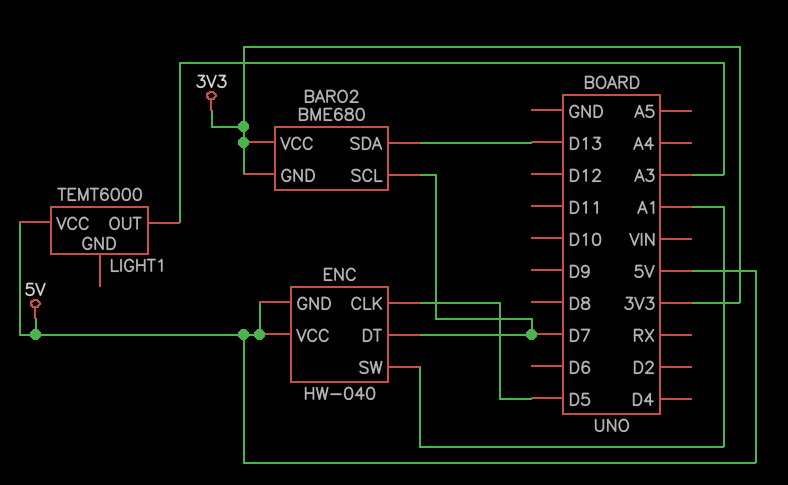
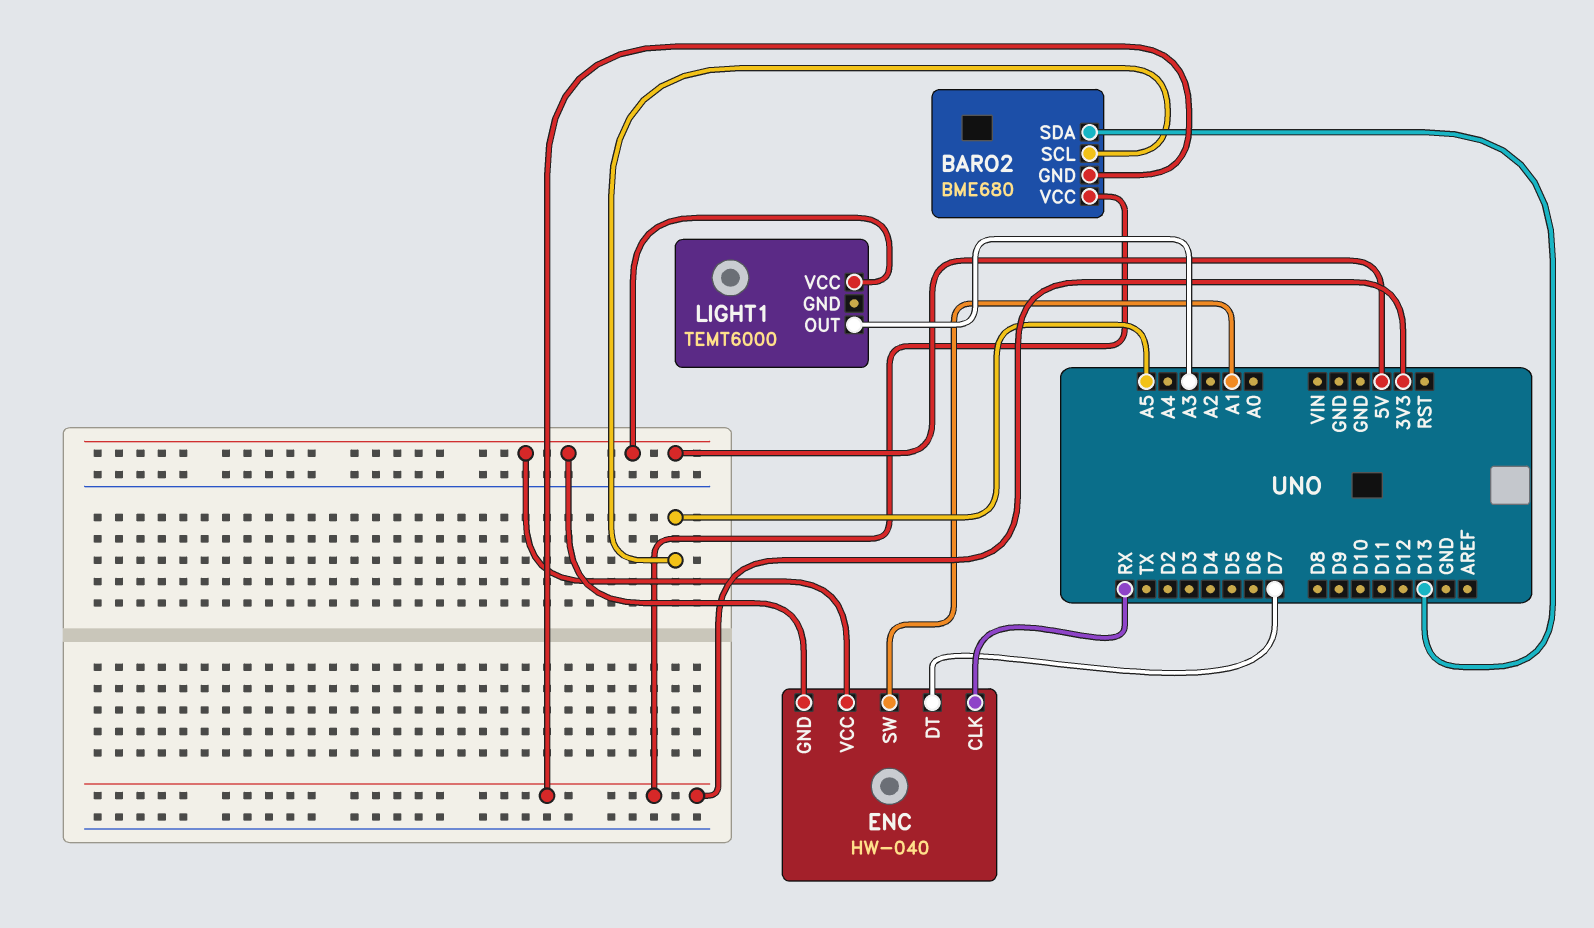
BARO2 pin SCL: D7 -> A5
ENC pin CLK: D5 -> RX

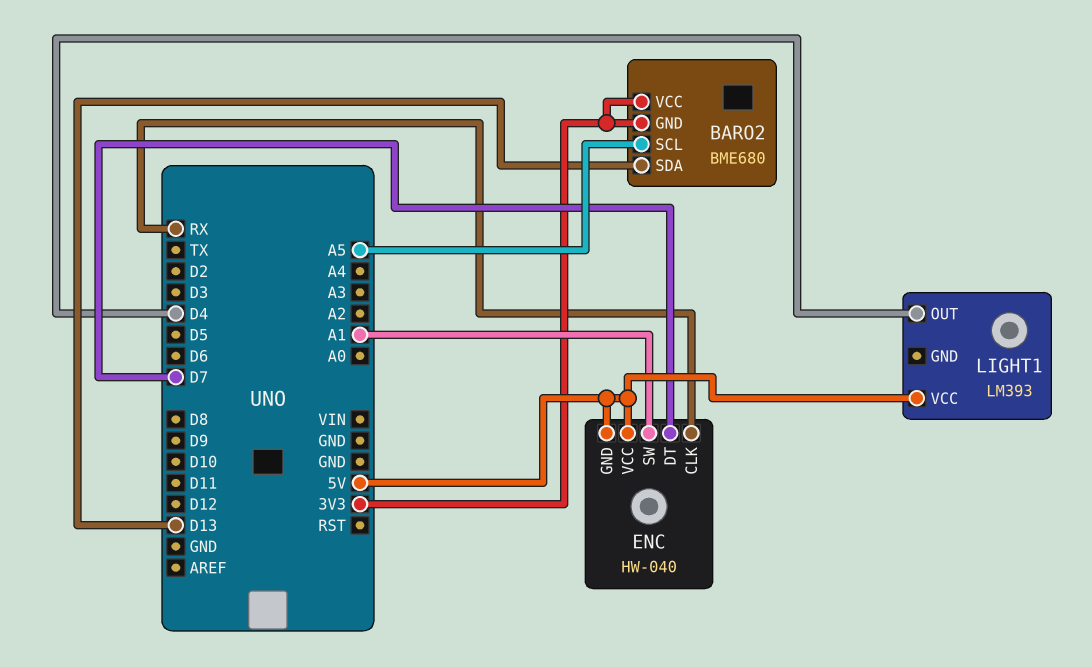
LIGHT1: TEMT6000 -> LM393
LIGHT1 pin OUT: A3 -> D4

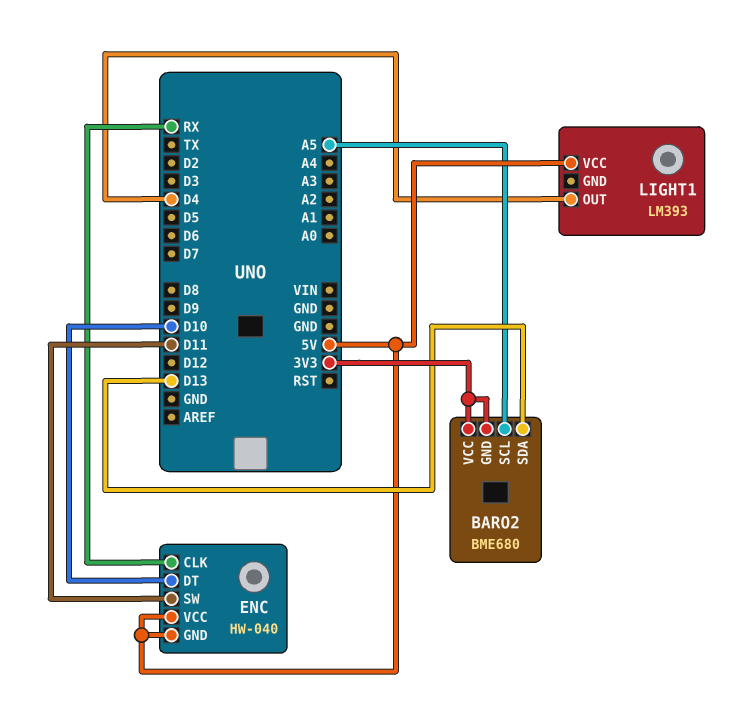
ENC pin DT: D7 -> D10
ENC pin SW: A1 -> D11

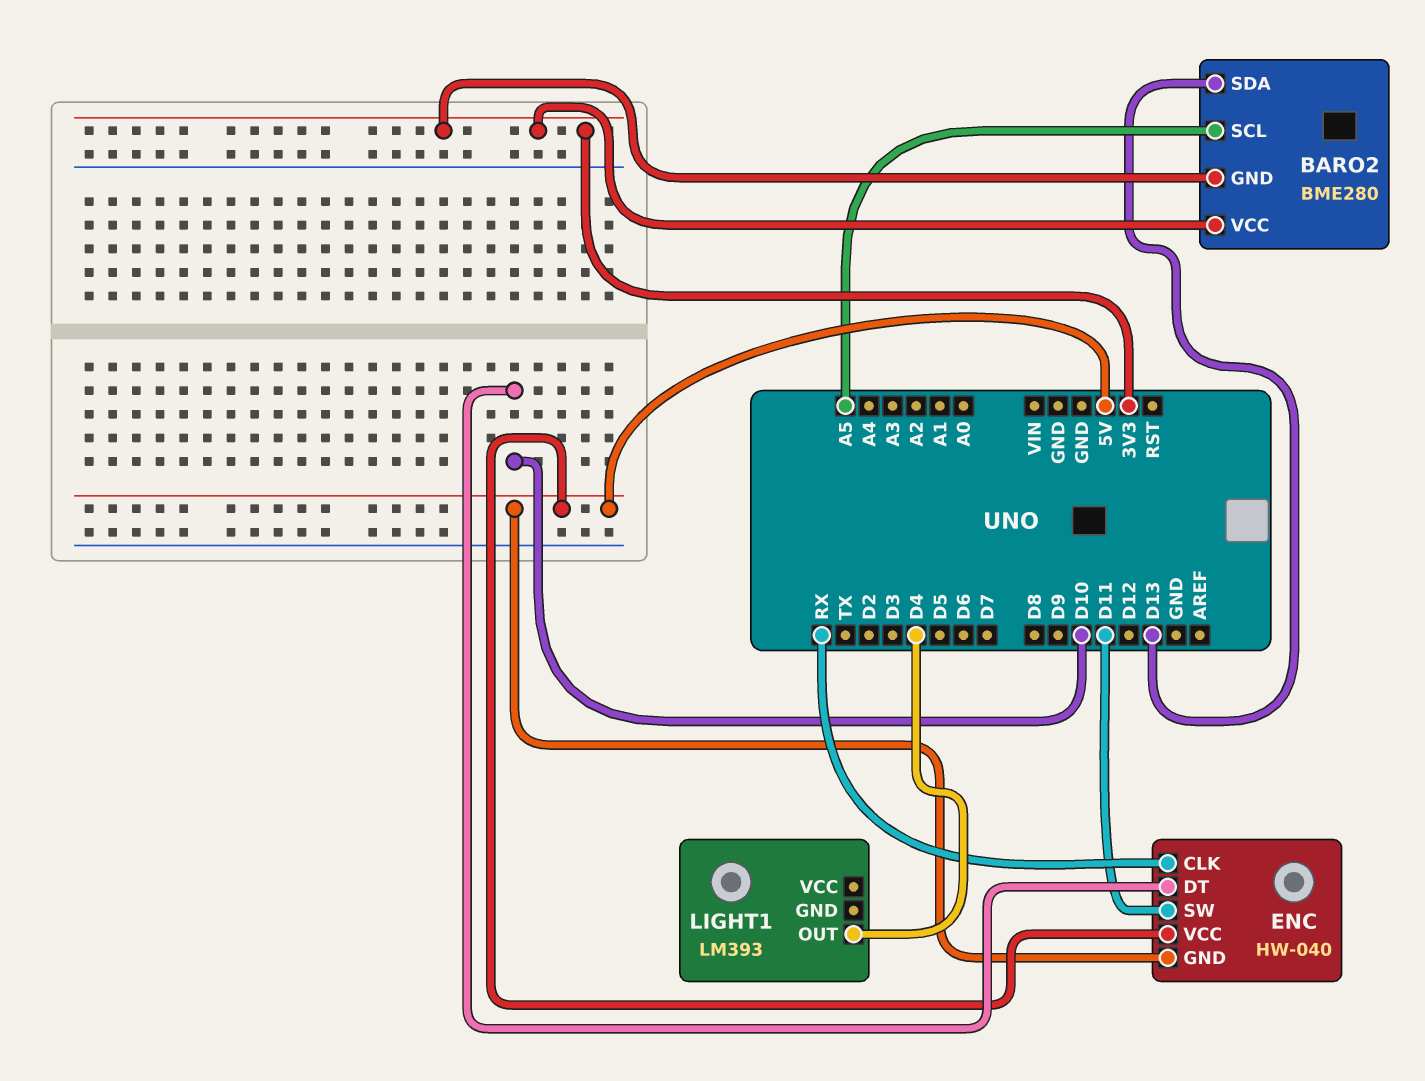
BARO2: BME680 -> BME280
LIGHT1 pin VCC: 5V -> none

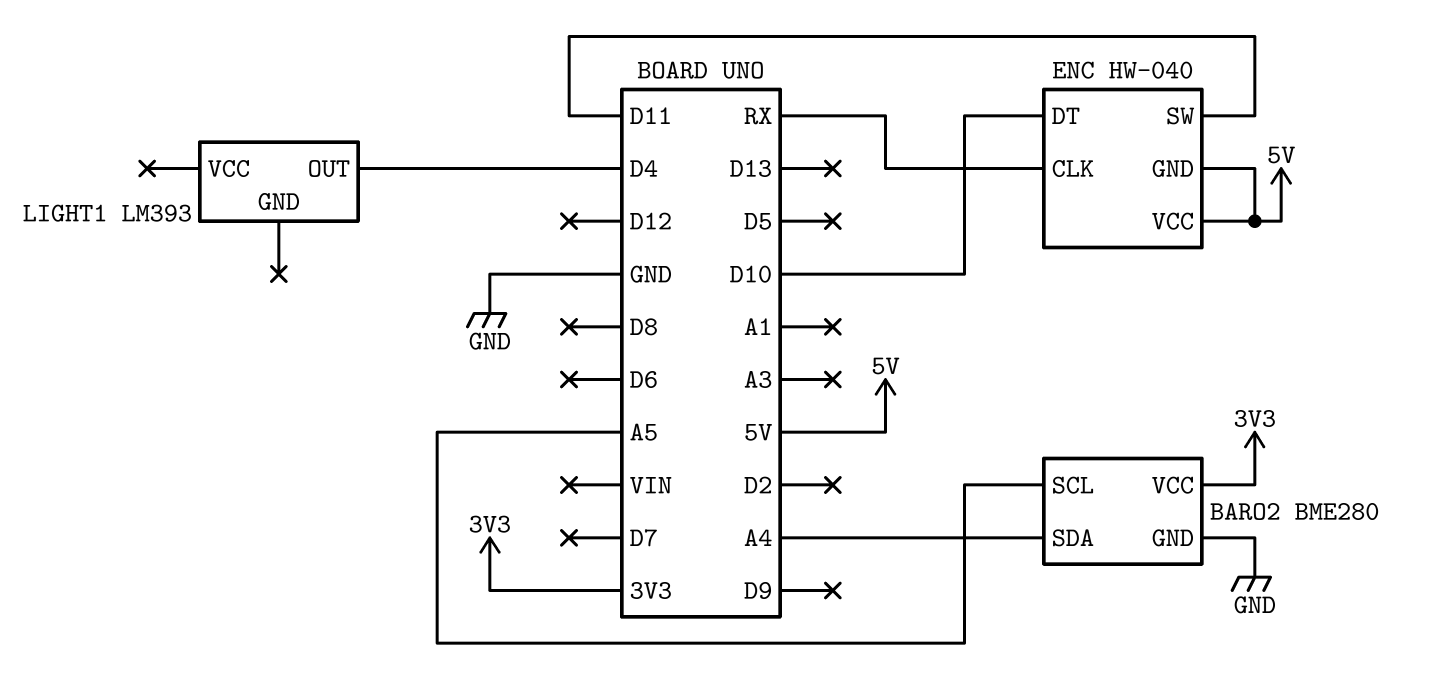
BARO2 pin GND: 3V3 -> GND
BARO2 pin SDA: D13 -> A4

